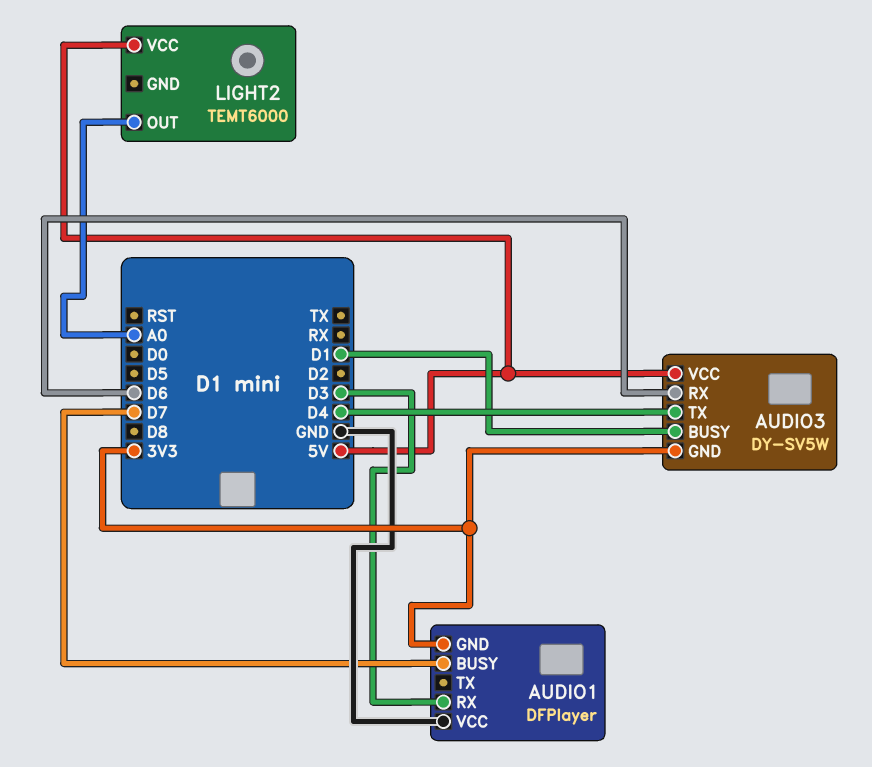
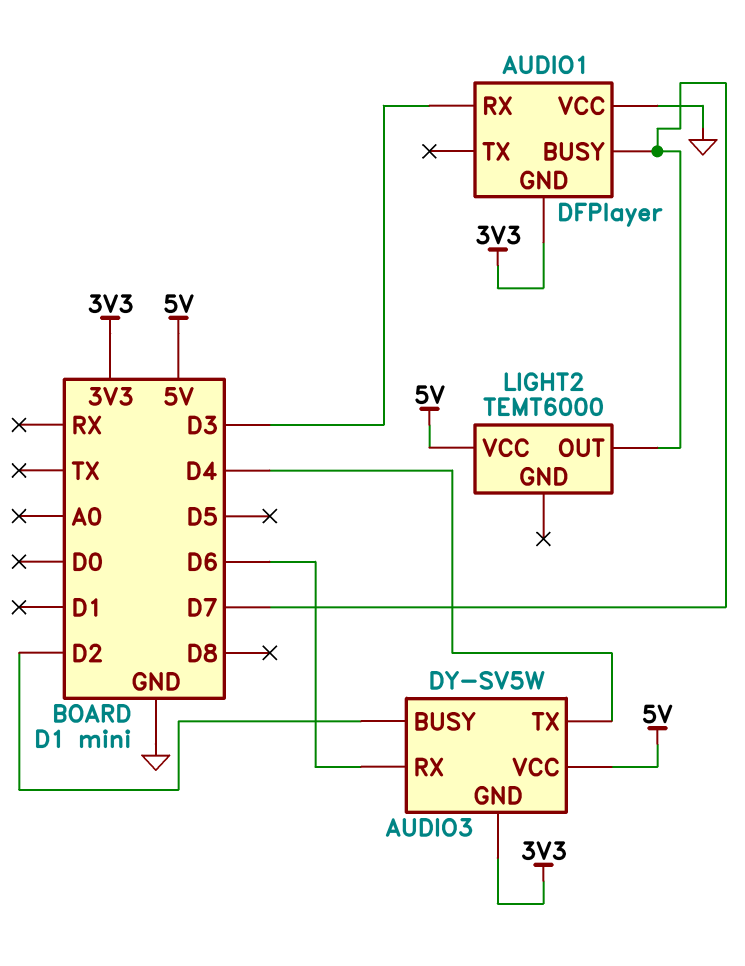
AUDIO3 pin BUSY: D1 -> D2
LIGHT2 pin OUT: A0 -> D7

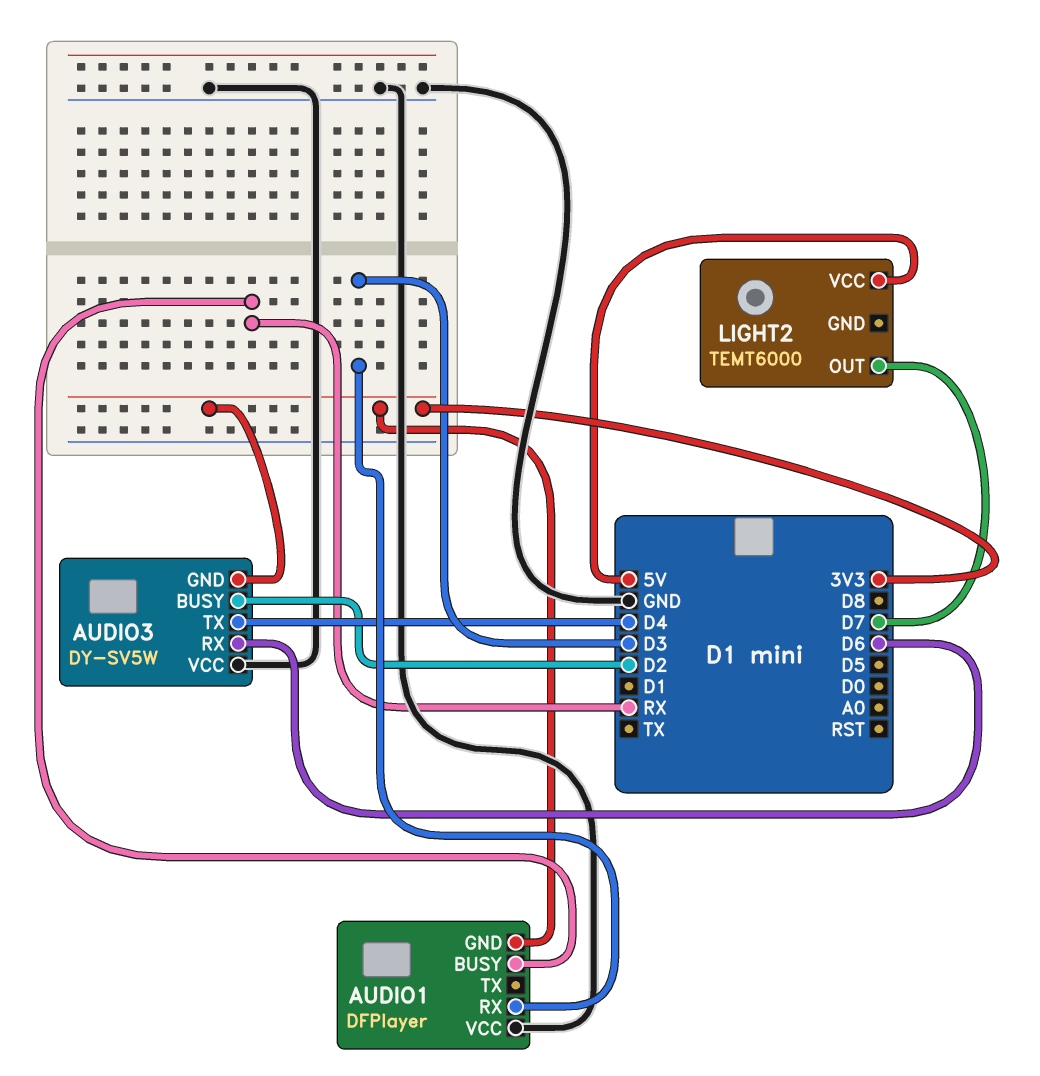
AUDIO1 pin BUSY: D7 -> RX
AUDIO3 pin VCC: 5V -> GND

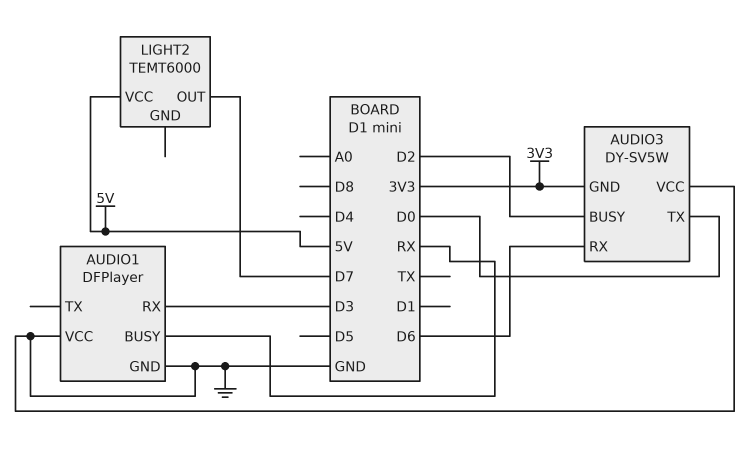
AUDIO1 pin GND: 3V3 -> GND
AUDIO3 pin TX: D4 -> D0

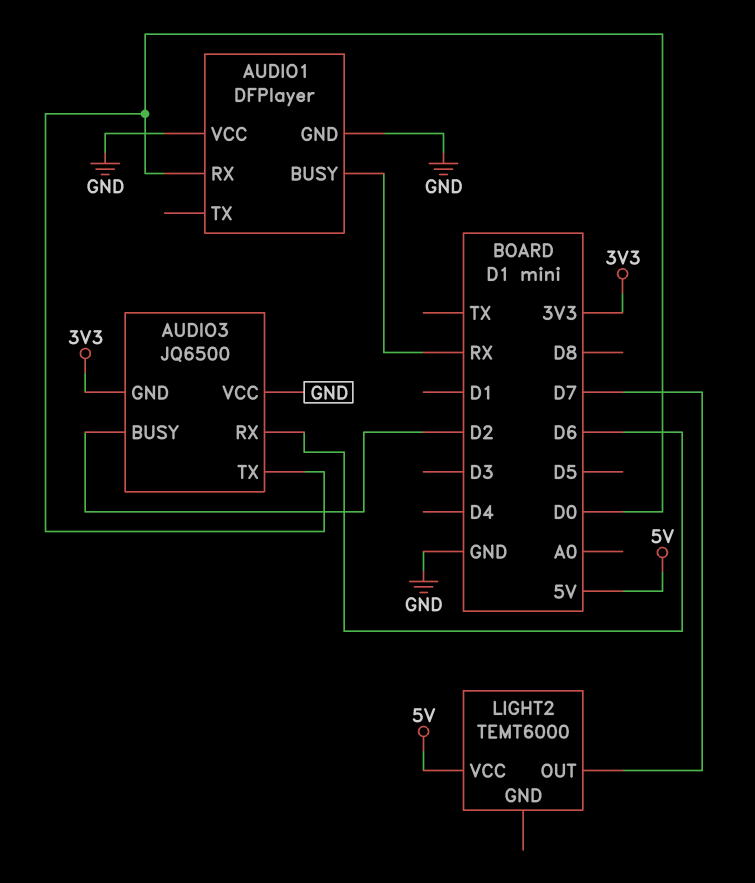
AUDIO1 pin RX: D3 -> D0
AUDIO3: DY-SV5W -> JQ6500

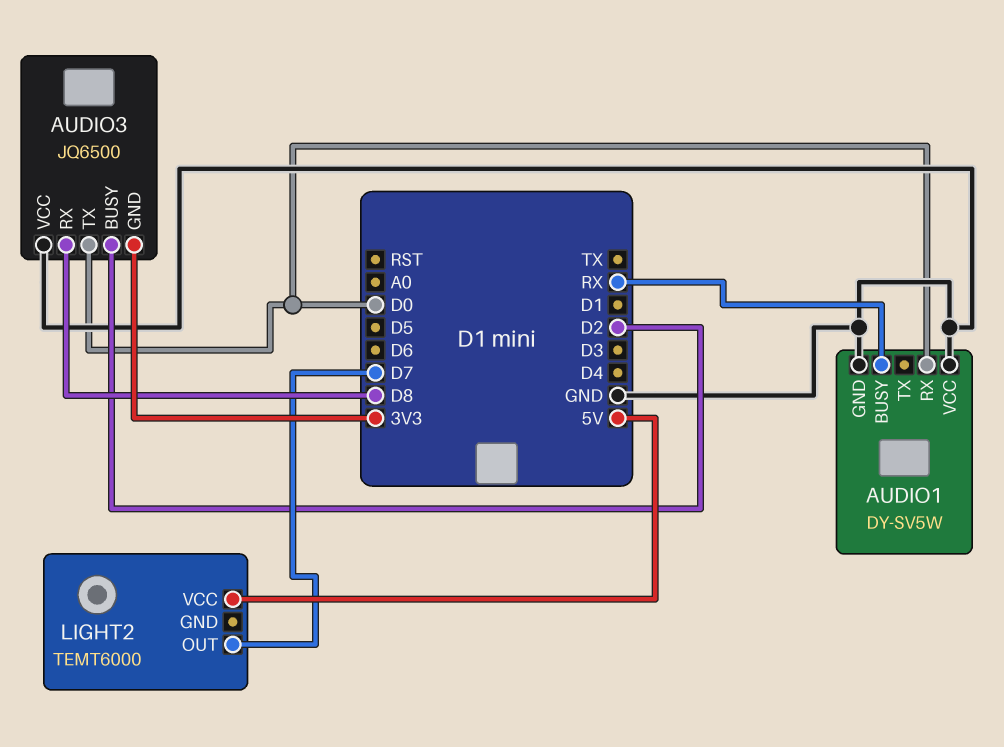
AUDIO1: DFPlayer -> DY-SV5W
AUDIO3 pin RX: D6 -> D8

